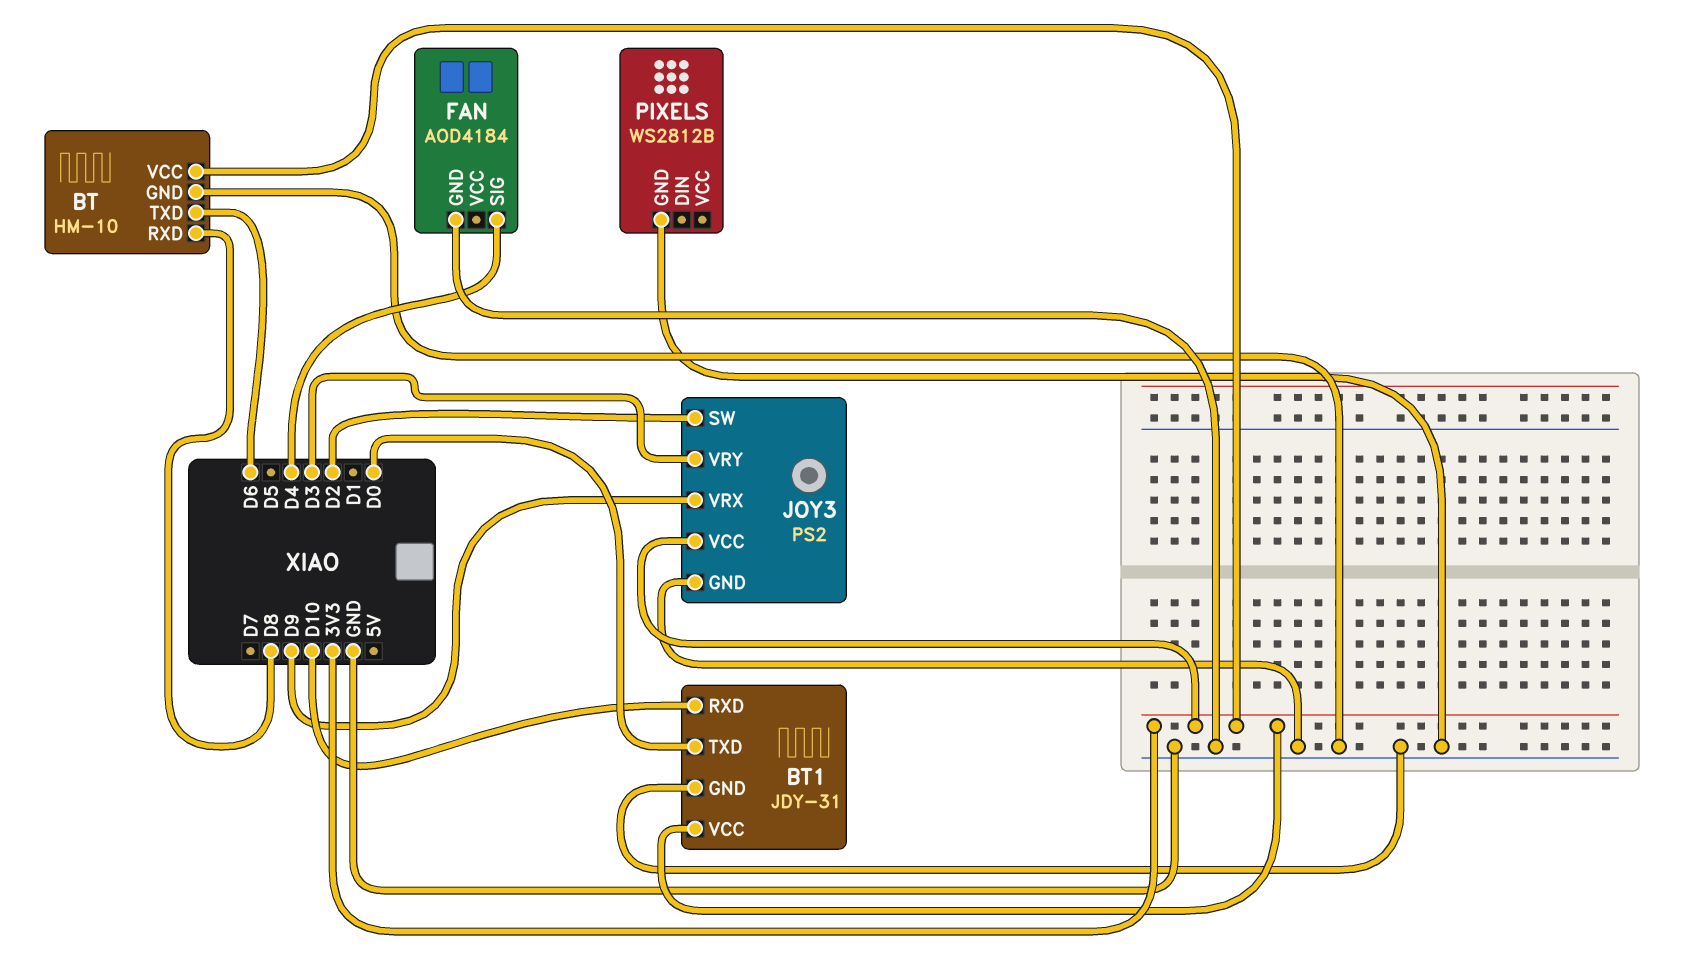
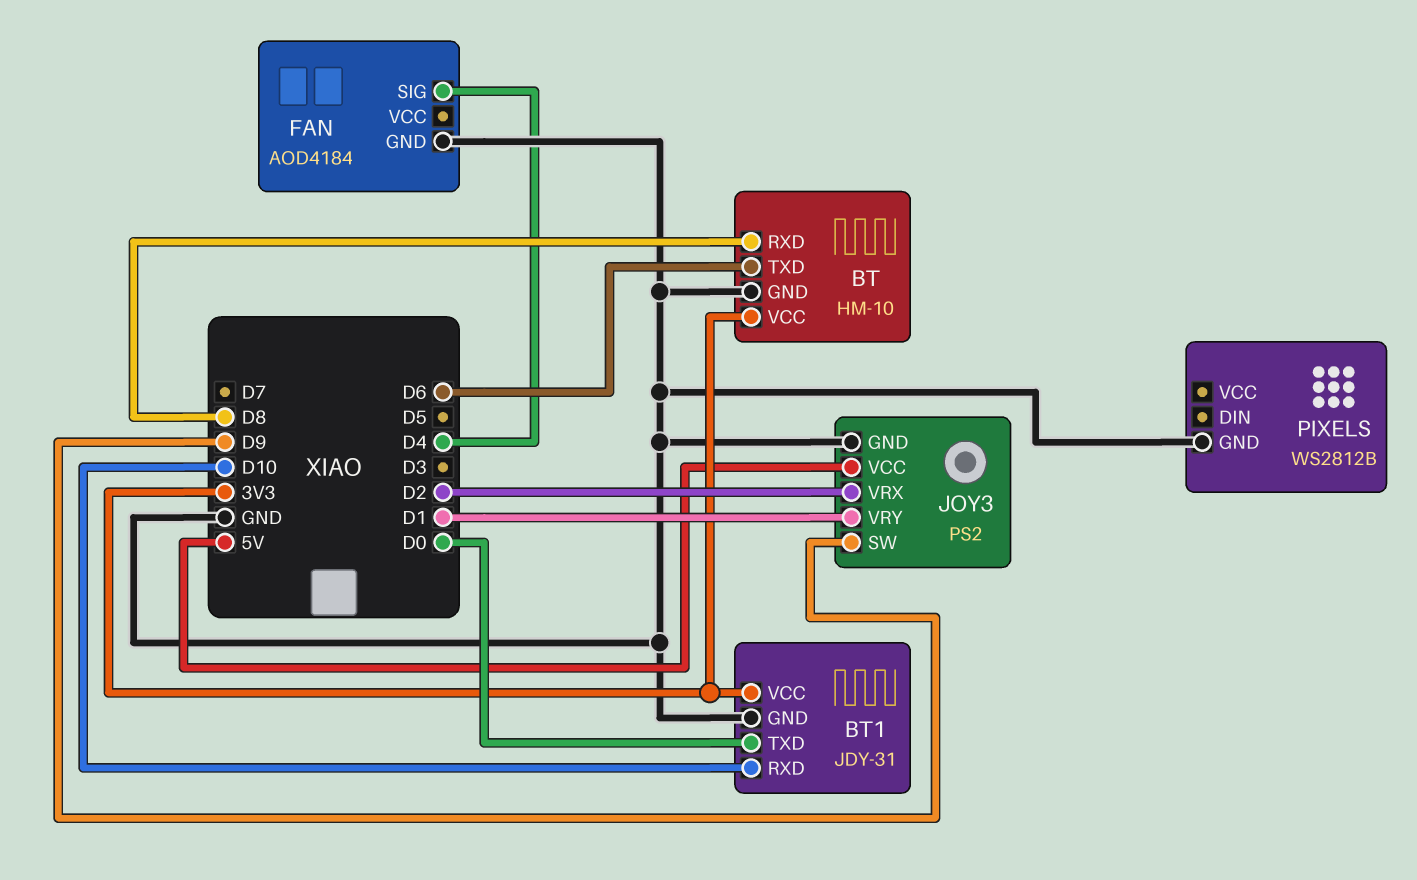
JOY3 pin SW: D2 -> D9
JOY3 pin VCC: 3V3 -> 5V
JOY3 pin VRX: D9 -> D2
JOY3 pin VRY: D3 -> D1

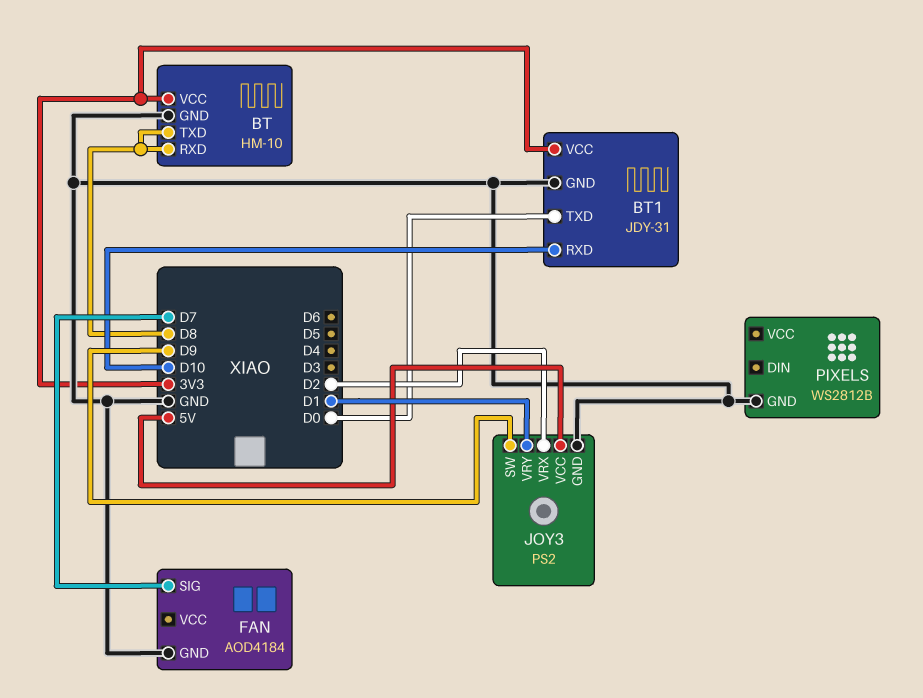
BT pin TXD: D6 -> D8
FAN pin SIG: D4 -> D7

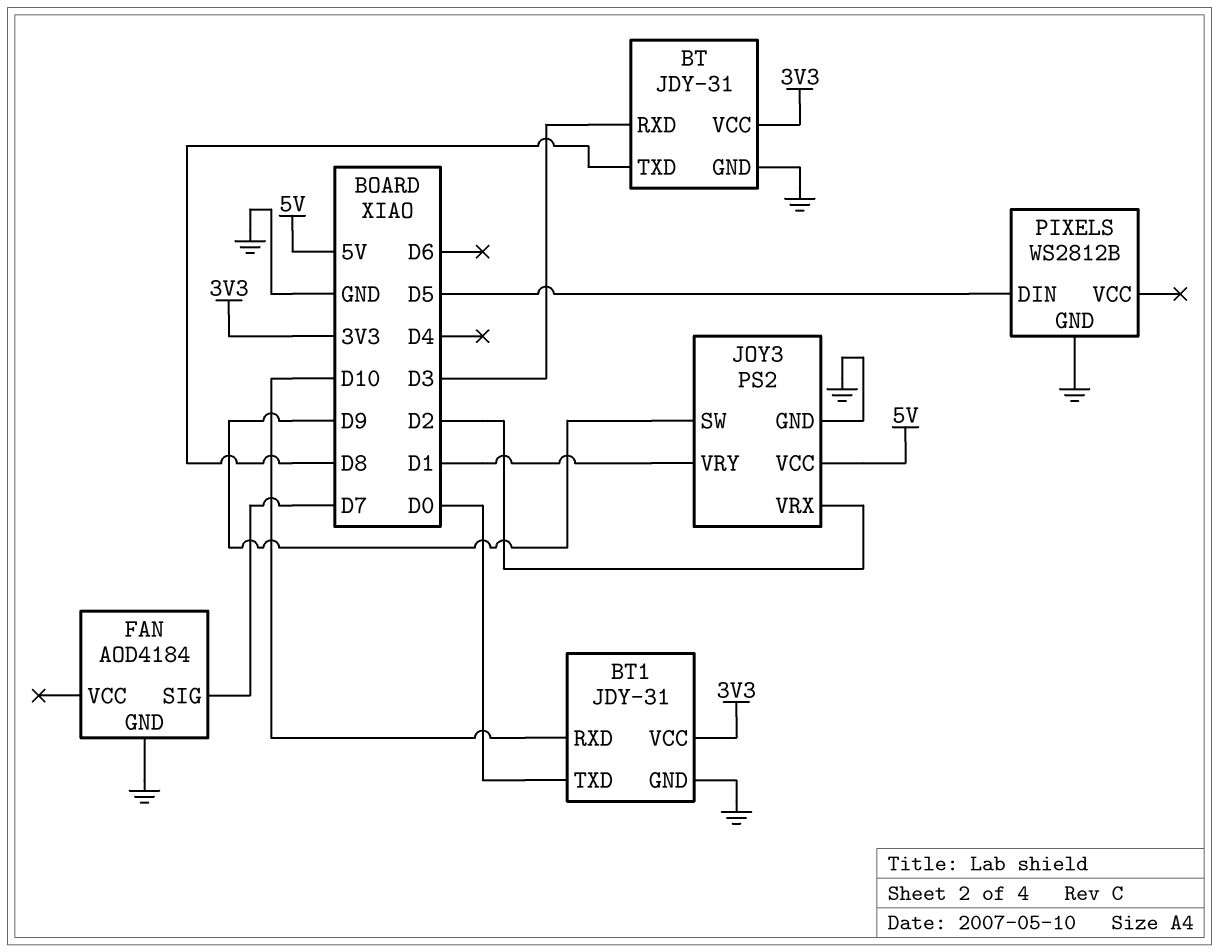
BT: HM-10 -> JDY-31
BT pin RXD: D8 -> D3
PIXELS pin DIN: none -> D5

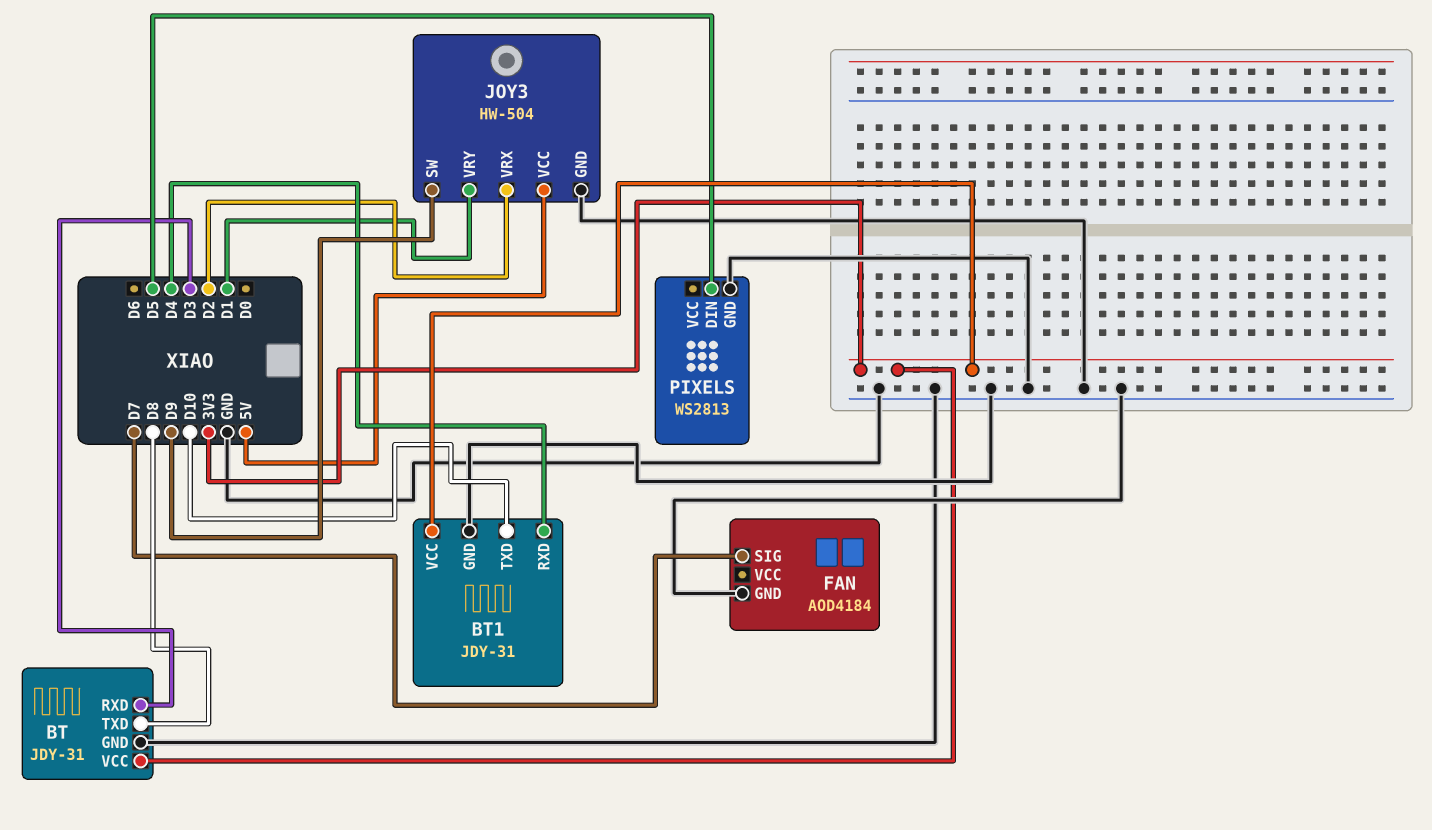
BT1 pin RXD: D10 -> D4
BT1 pin TXD: D0 -> D10
JOY3: PS2 -> HW-504
PIXELS: WS2812B -> WS2813

